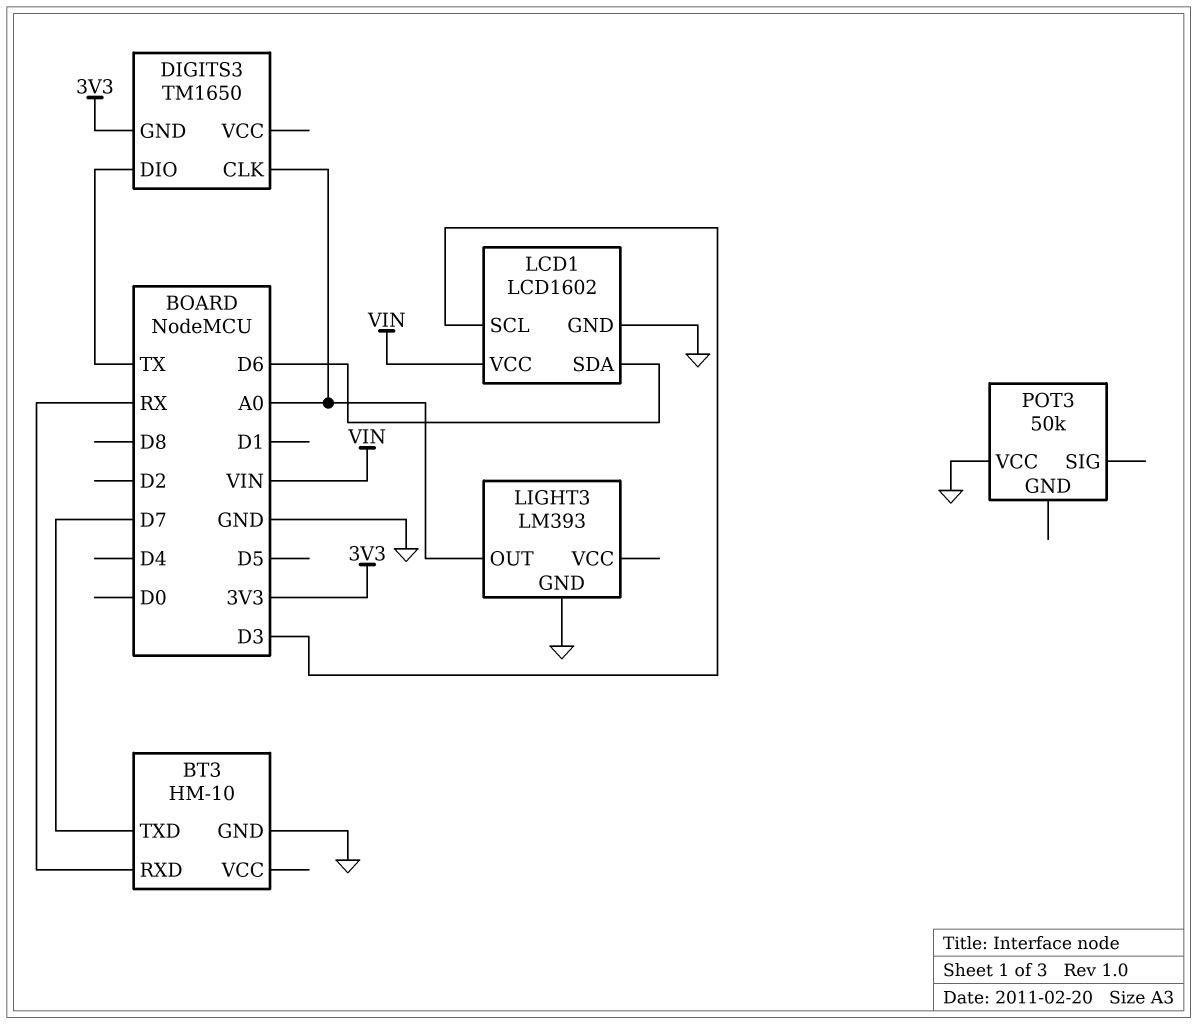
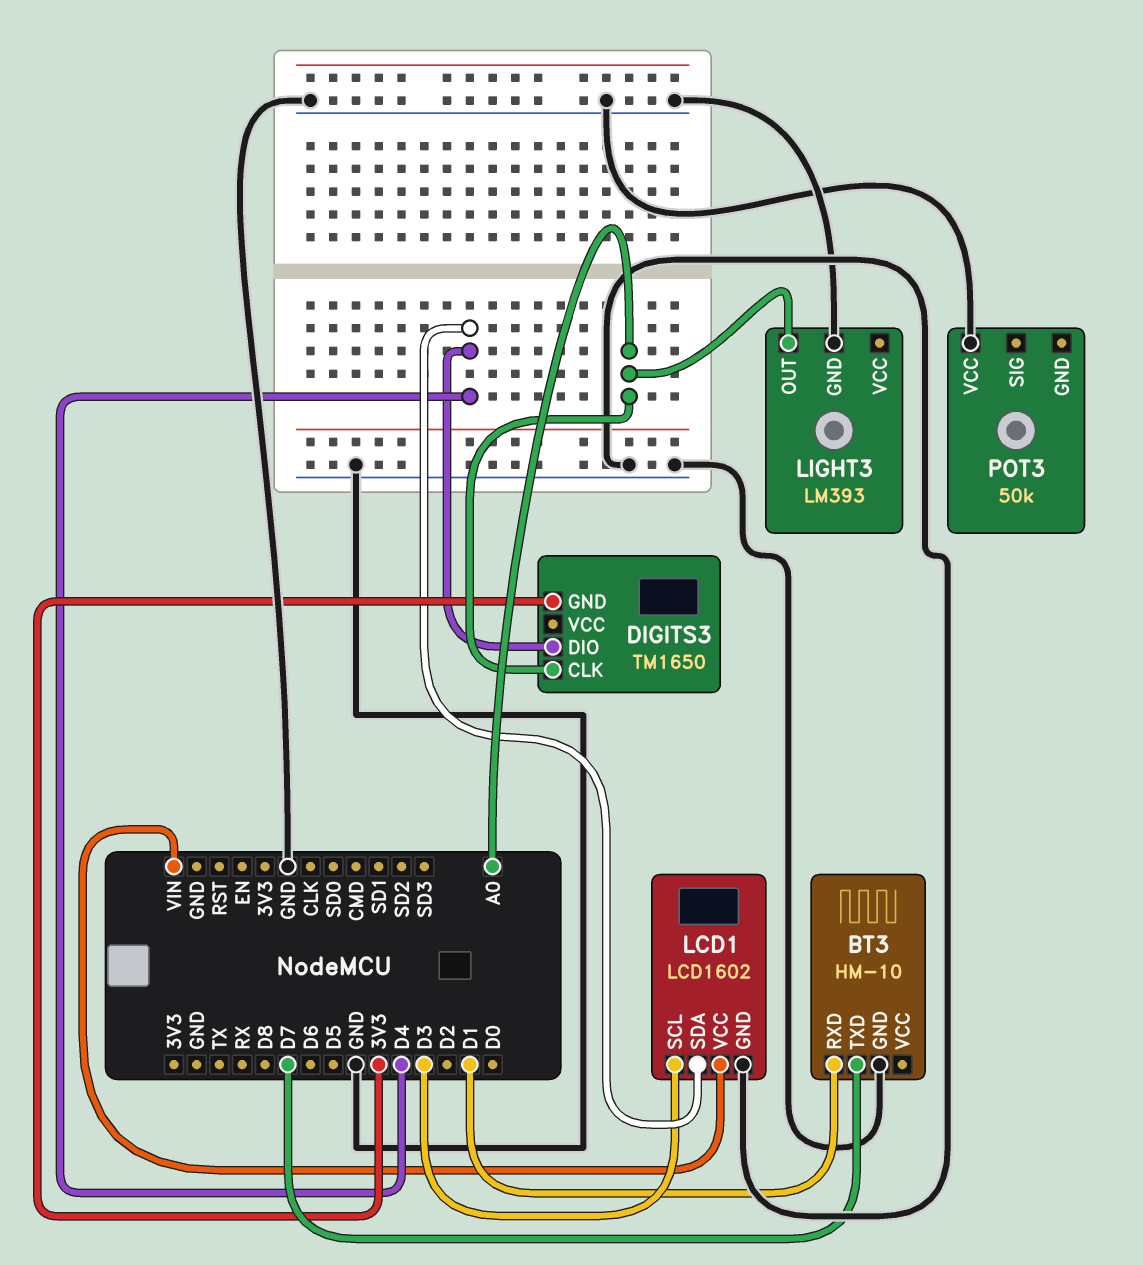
BT3 pin RXD: RX -> D1
DIGITS3 pin DIO: TX -> D4
LCD1 pin SDA: D6 -> D4

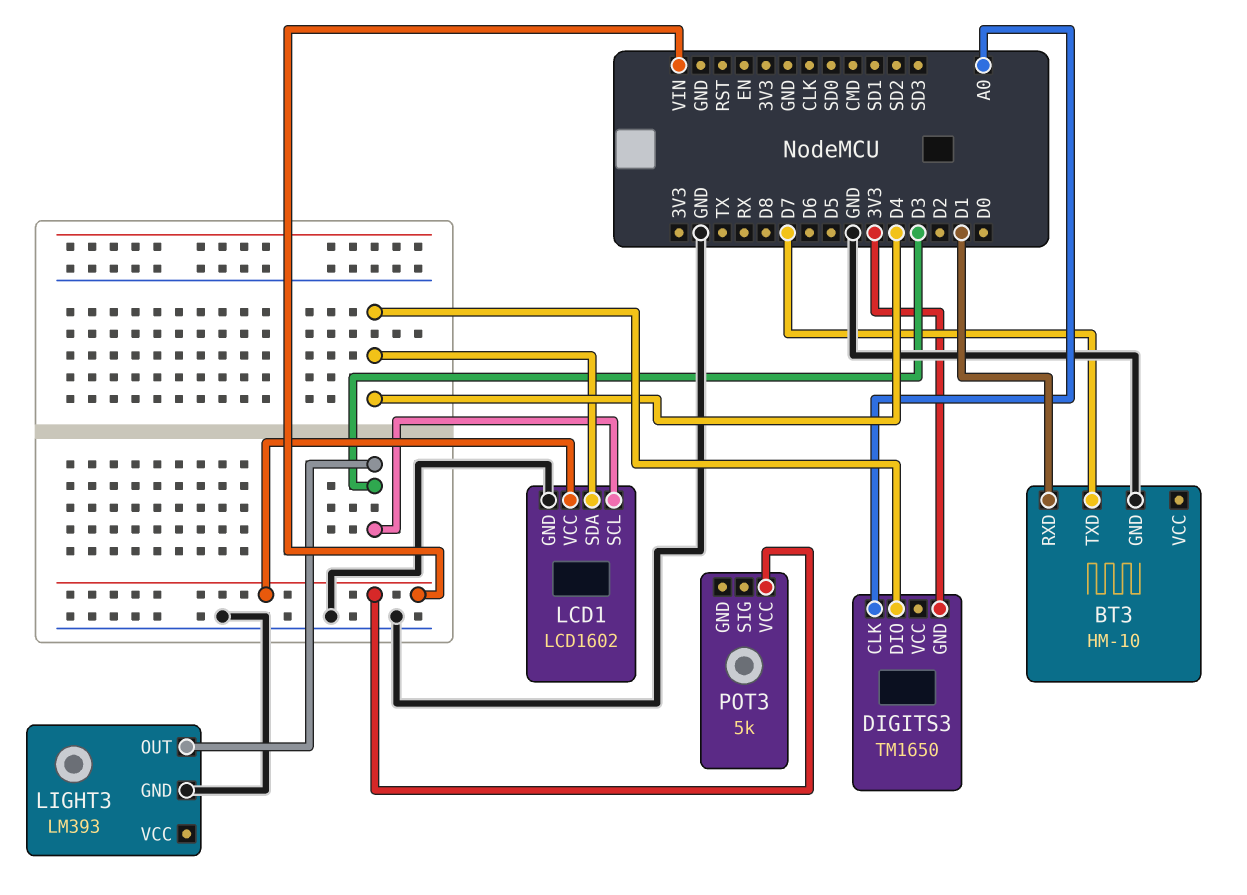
LIGHT3 pin OUT: A0 -> D3
POT3: 50k -> 5k
POT3 pin VCC: GND -> VIN

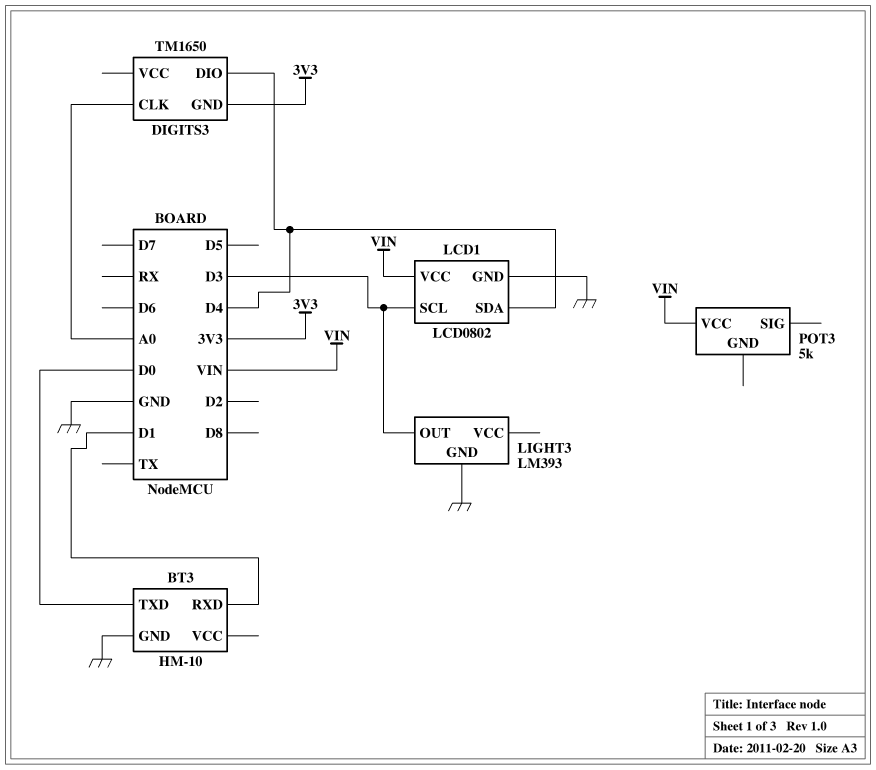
BT3 pin TXD: D7 -> D0
LCD1: LCD1602 -> LCD0802

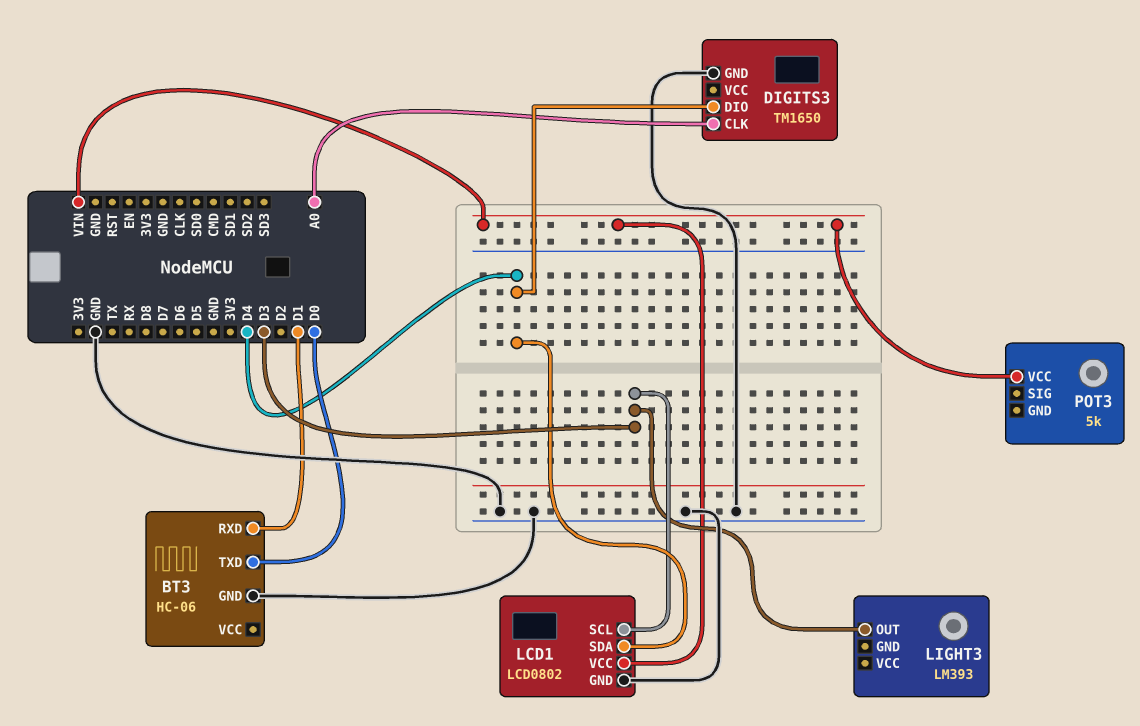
BT3: HM-10 -> HC-06
DIGITS3 pin GND: 3V3 -> GND
LIGHT3 pin GND: GND -> none

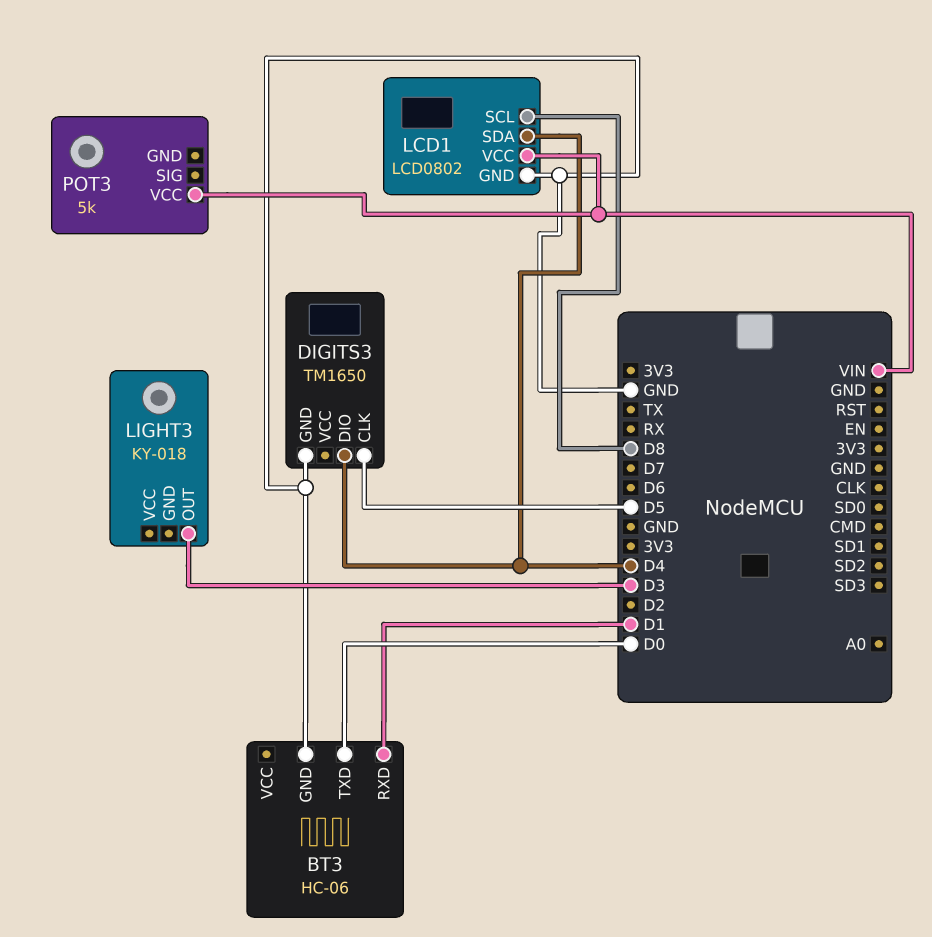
DIGITS3 pin CLK: A0 -> D5
LCD1 pin SCL: D3 -> D8
LIGHT3: LM393 -> KY-018

